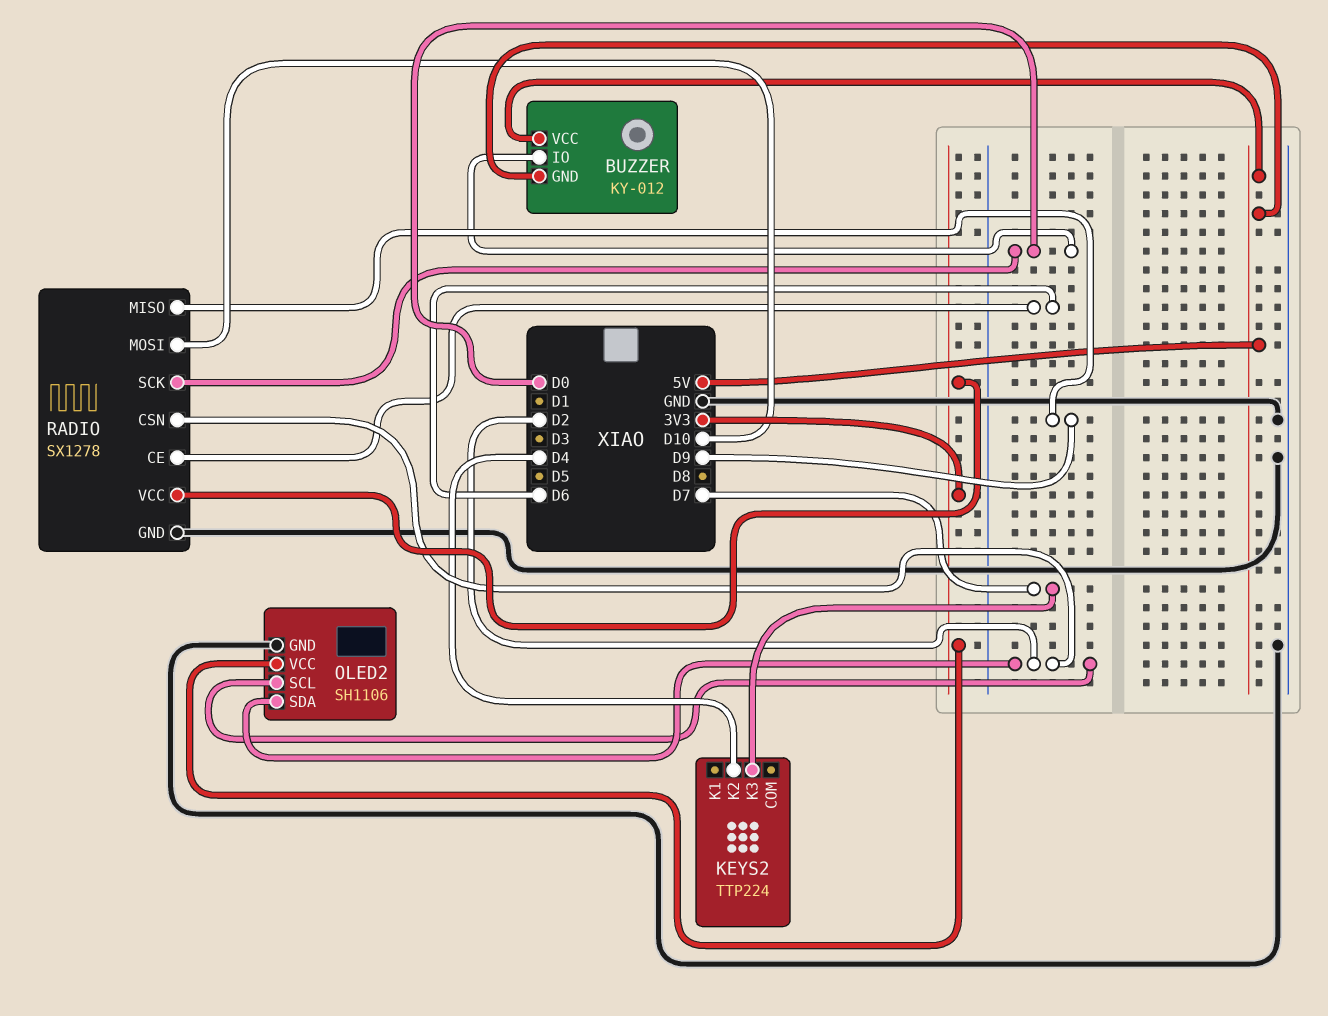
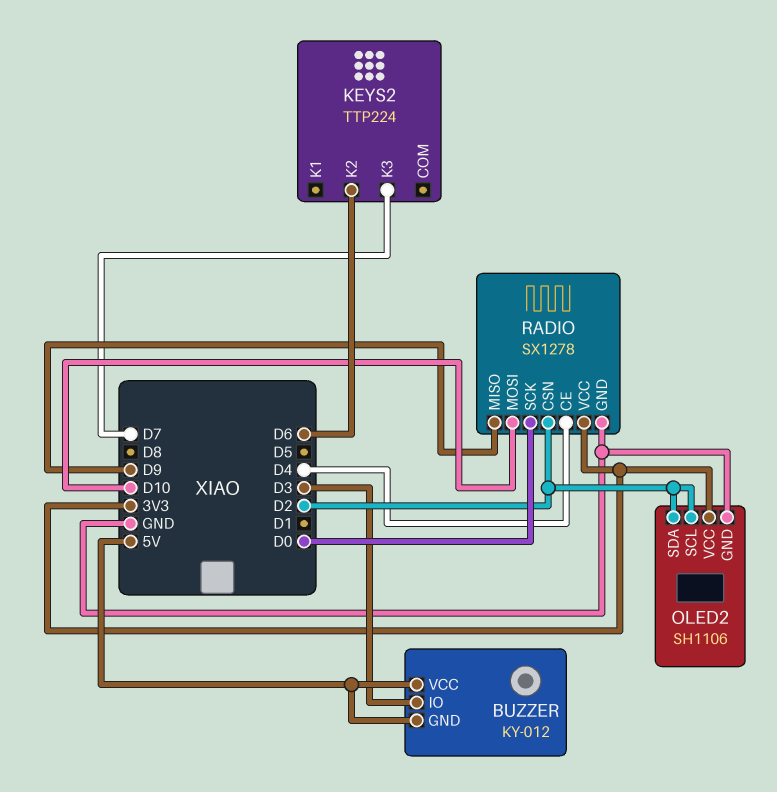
BUZZER pin IO: D0 -> D3
KEYS2 pin K2: D4 -> D6
RADIO pin CE: D6 -> D4

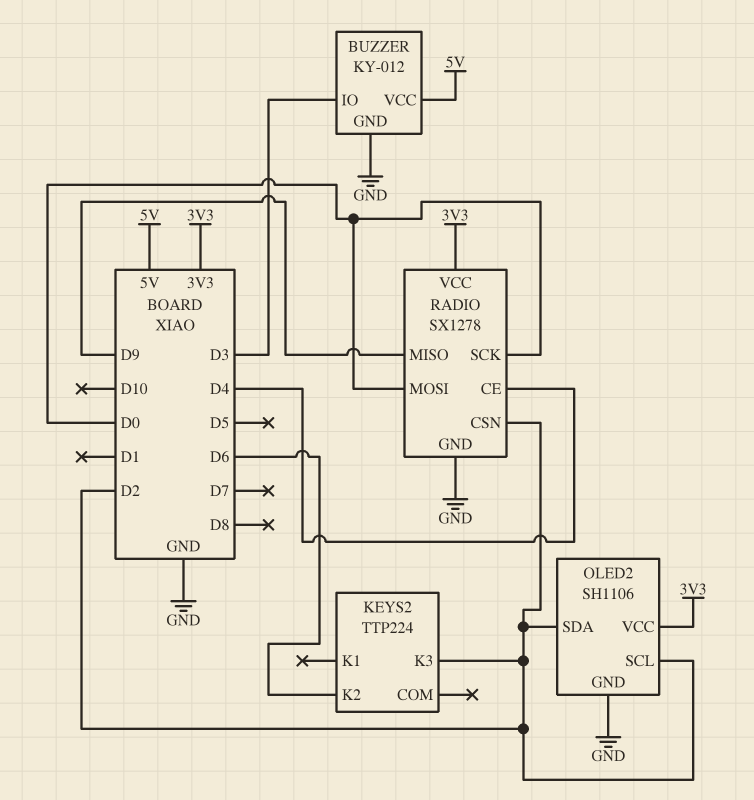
BUZZER pin GND: 5V -> GND
KEYS2 pin K3: D7 -> D2
RADIO pin MOSI: D10 -> D0

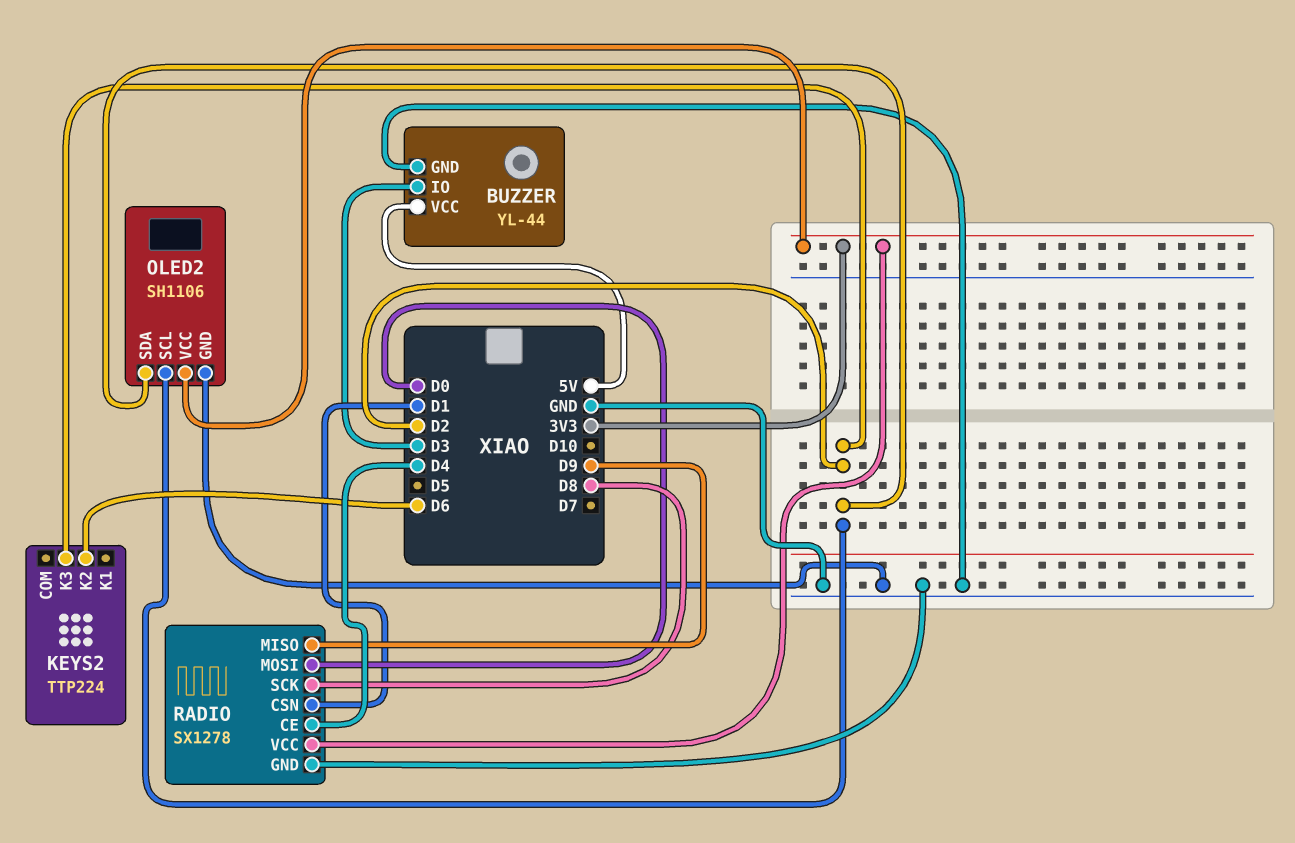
BUZZER: KY-012 -> YL-44
RADIO pin CSN: D2 -> D1
RADIO pin SCK: D0 -> D8

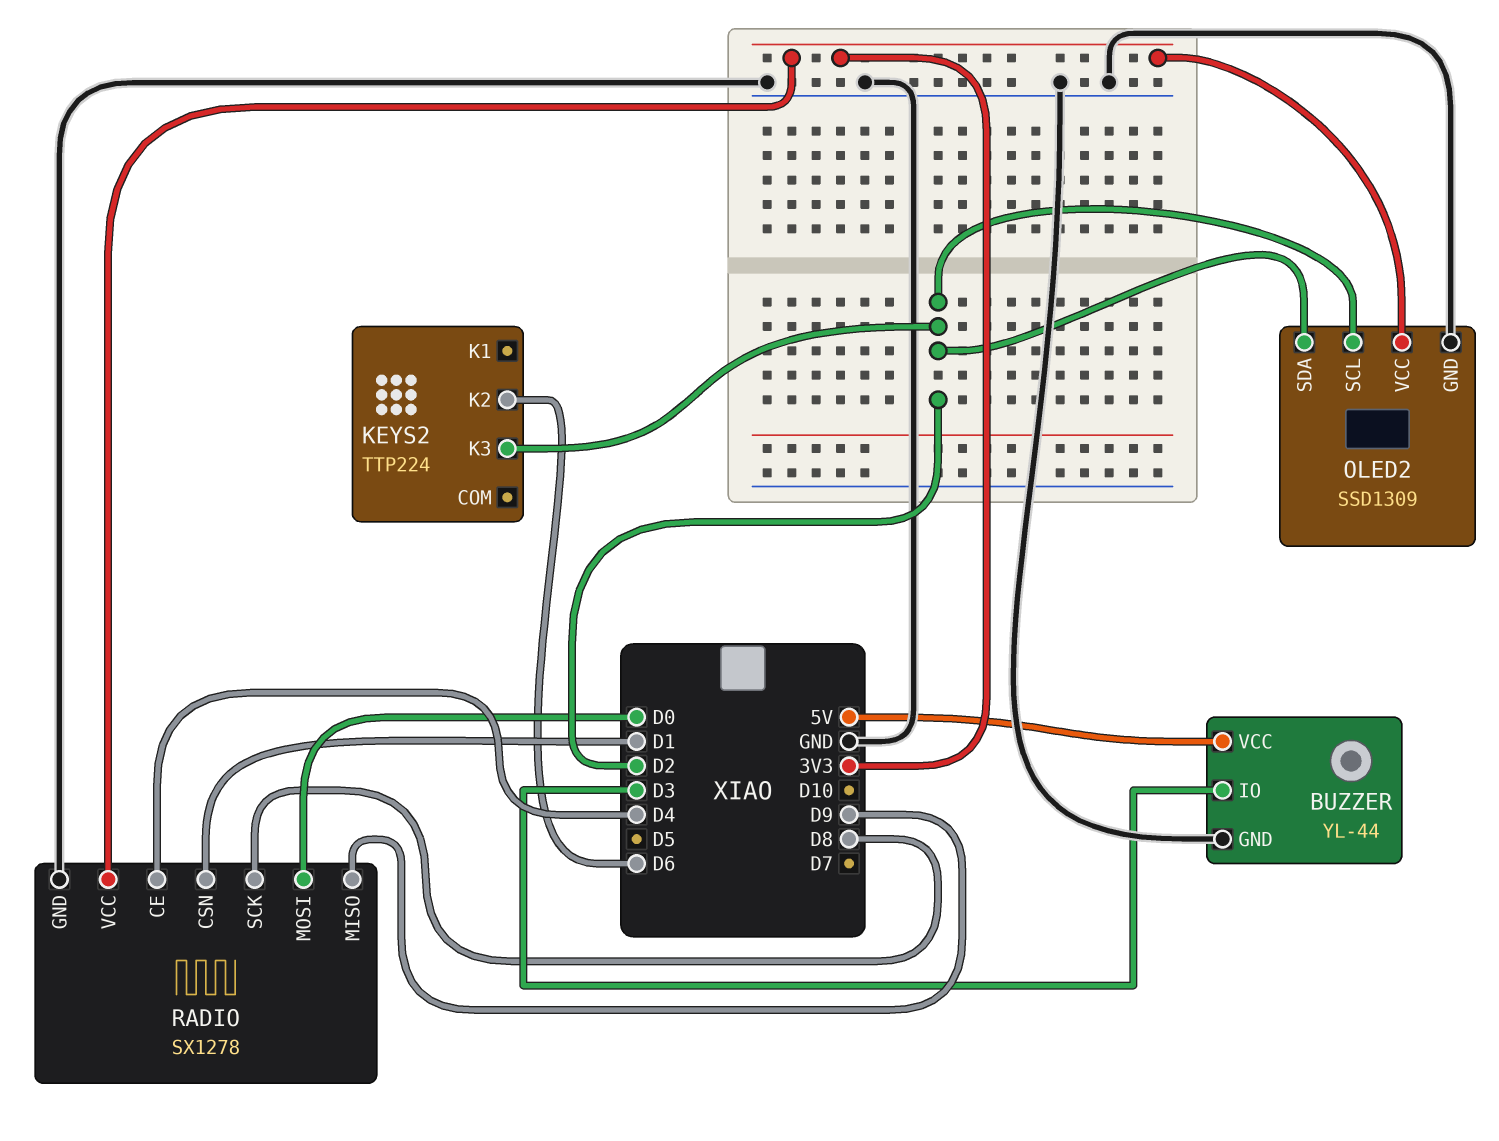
OLED2: SH1106 -> SSD1309

